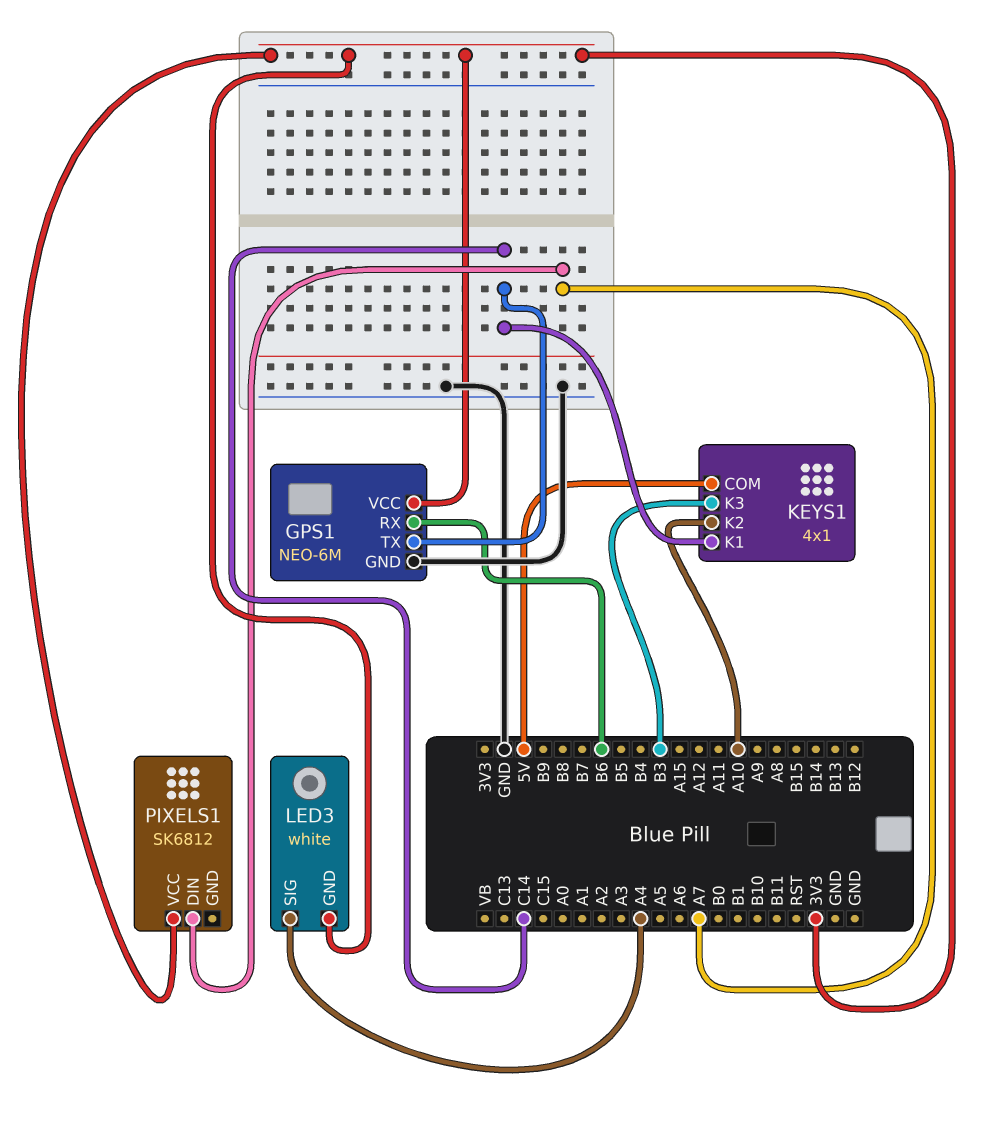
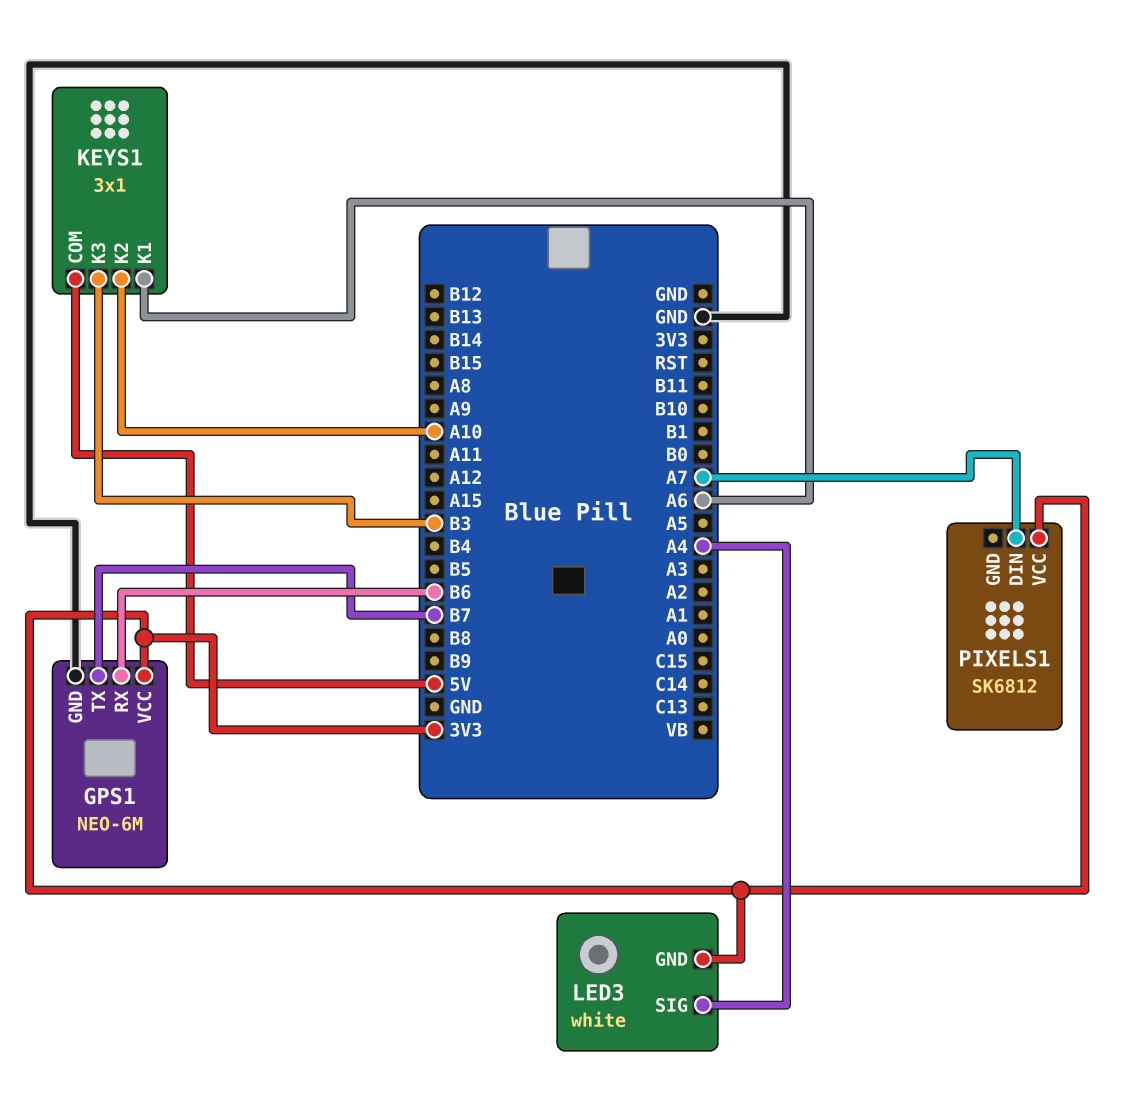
GPS1 pin TX: C14 -> B7
KEYS1: 4x1 -> 3x1
KEYS1 pin K1: C14 -> A6

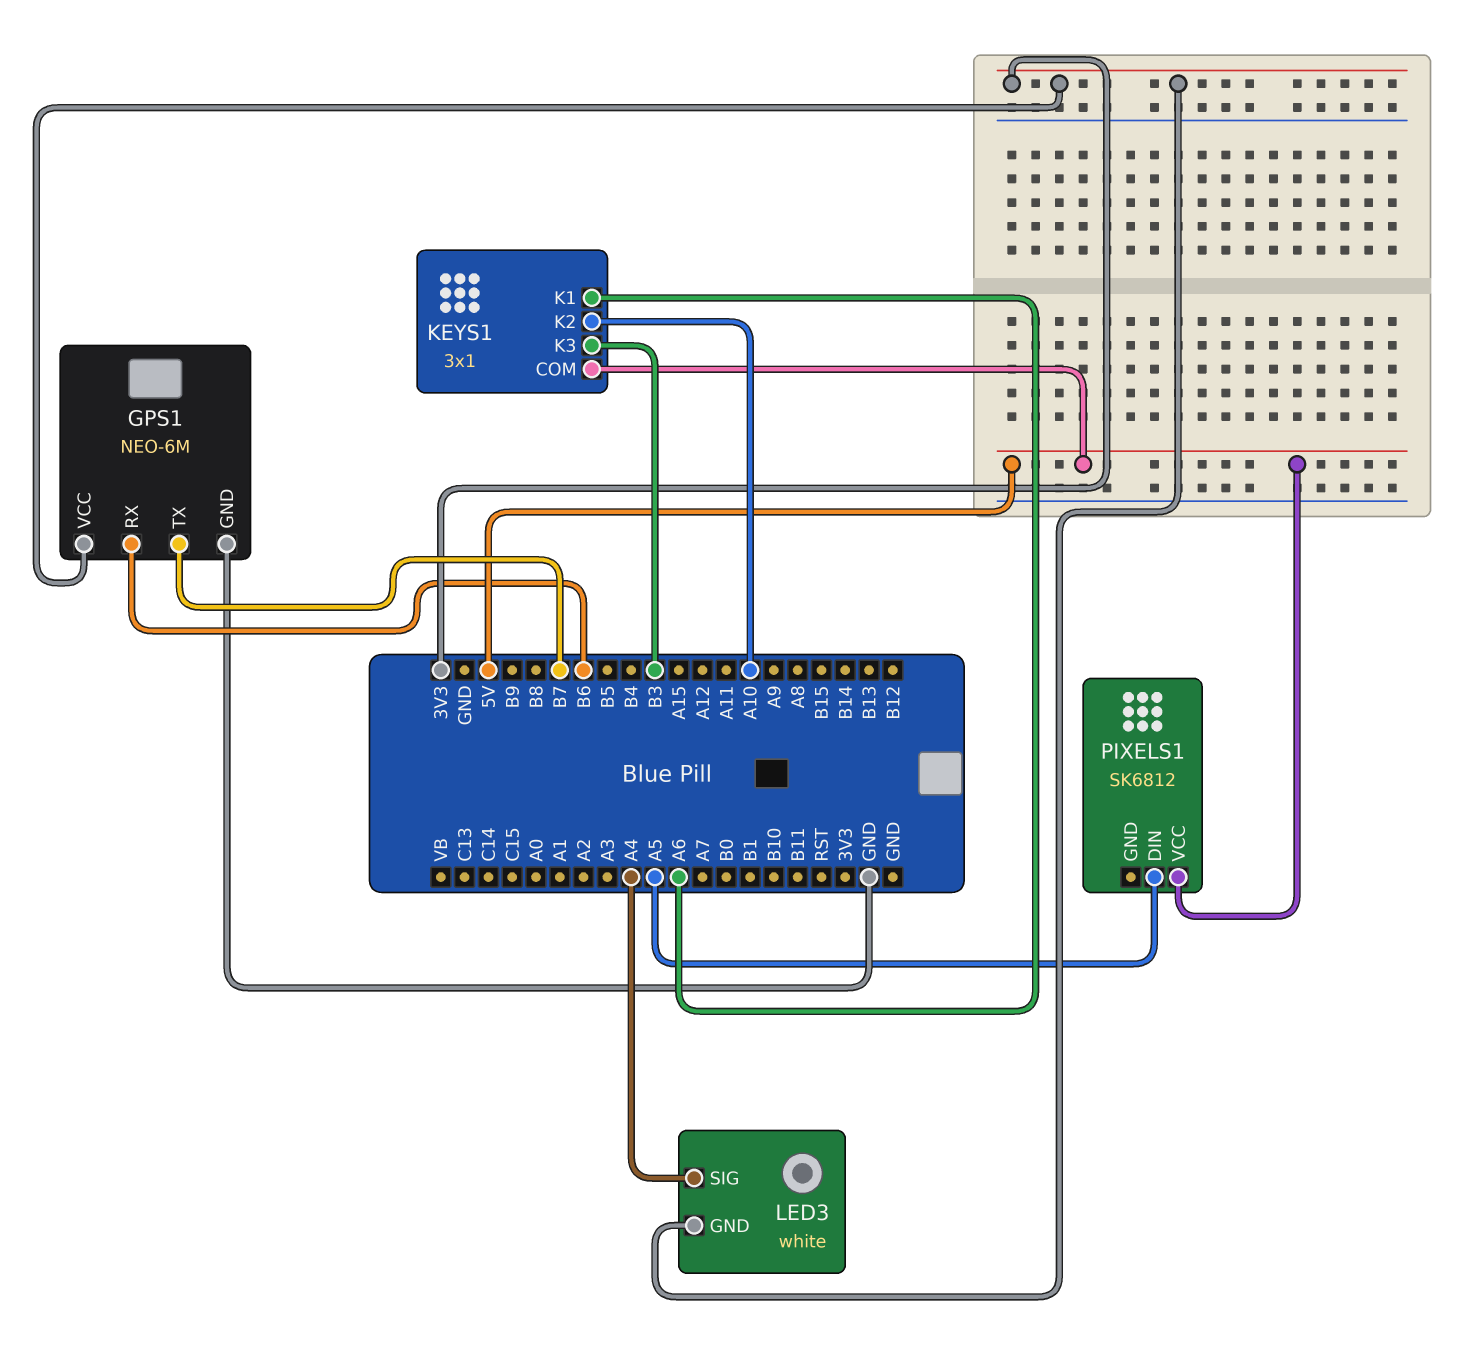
PIXELS1 pin DIN: A7 -> A5
PIXELS1 pin VCC: 3V3 -> 5V

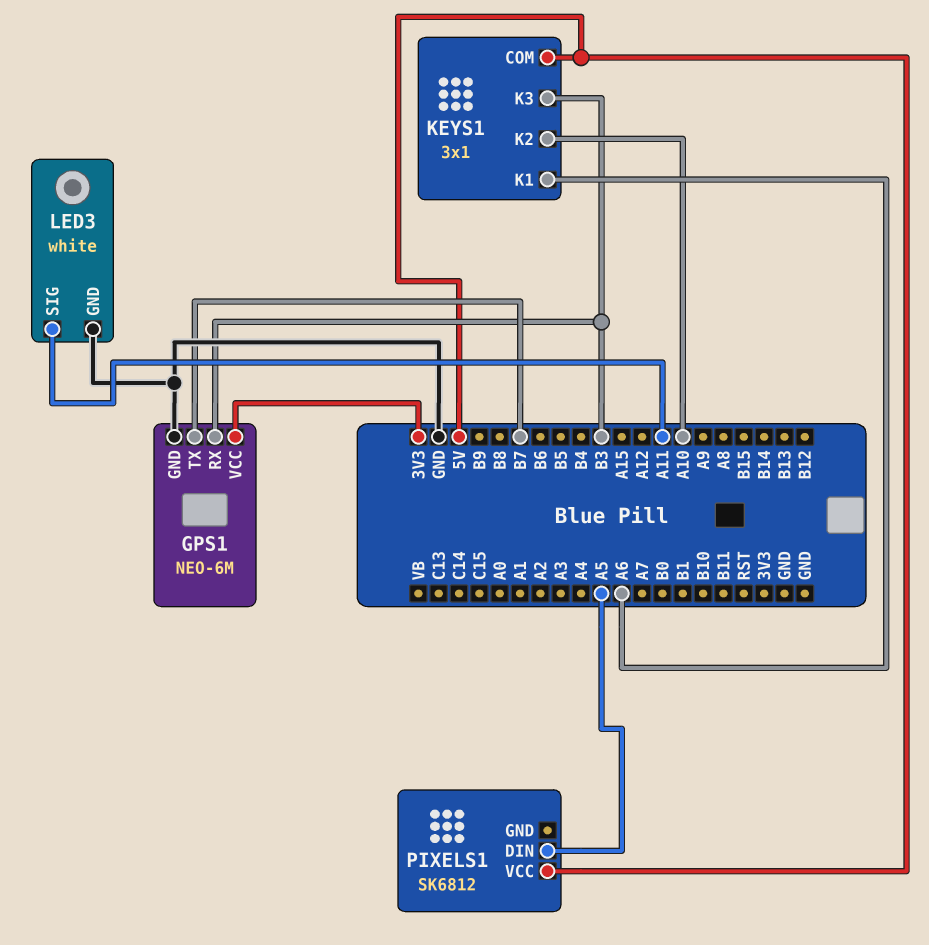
GPS1 pin RX: B6 -> B3
LED3 pin GND: 3V3 -> GND
LED3 pin SIG: A4 -> A11

